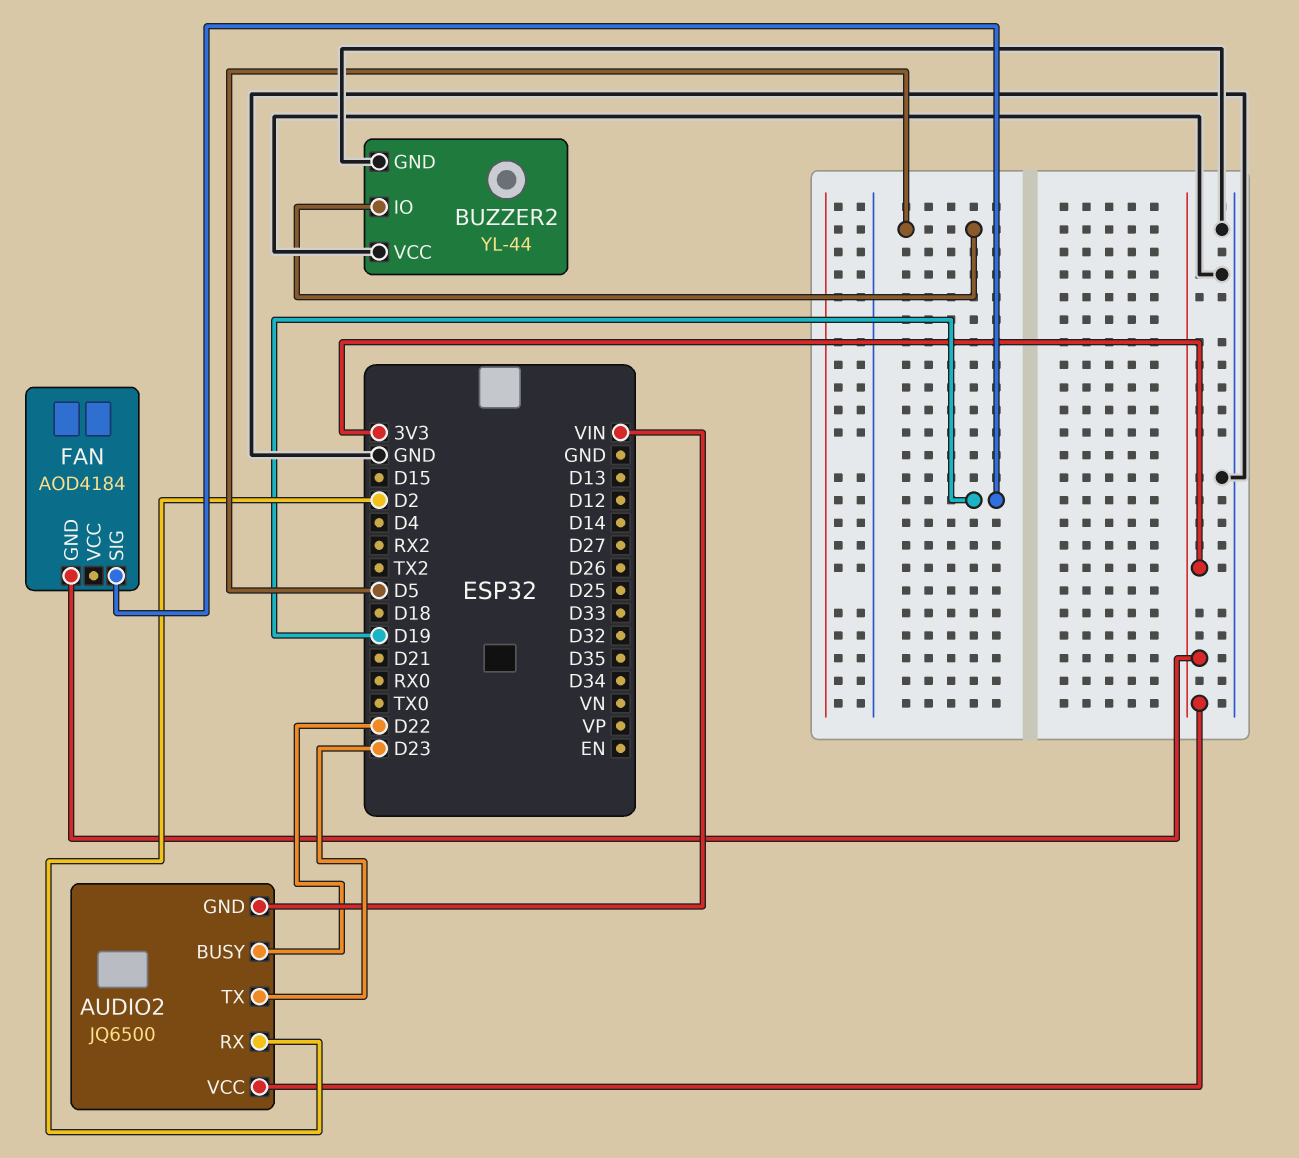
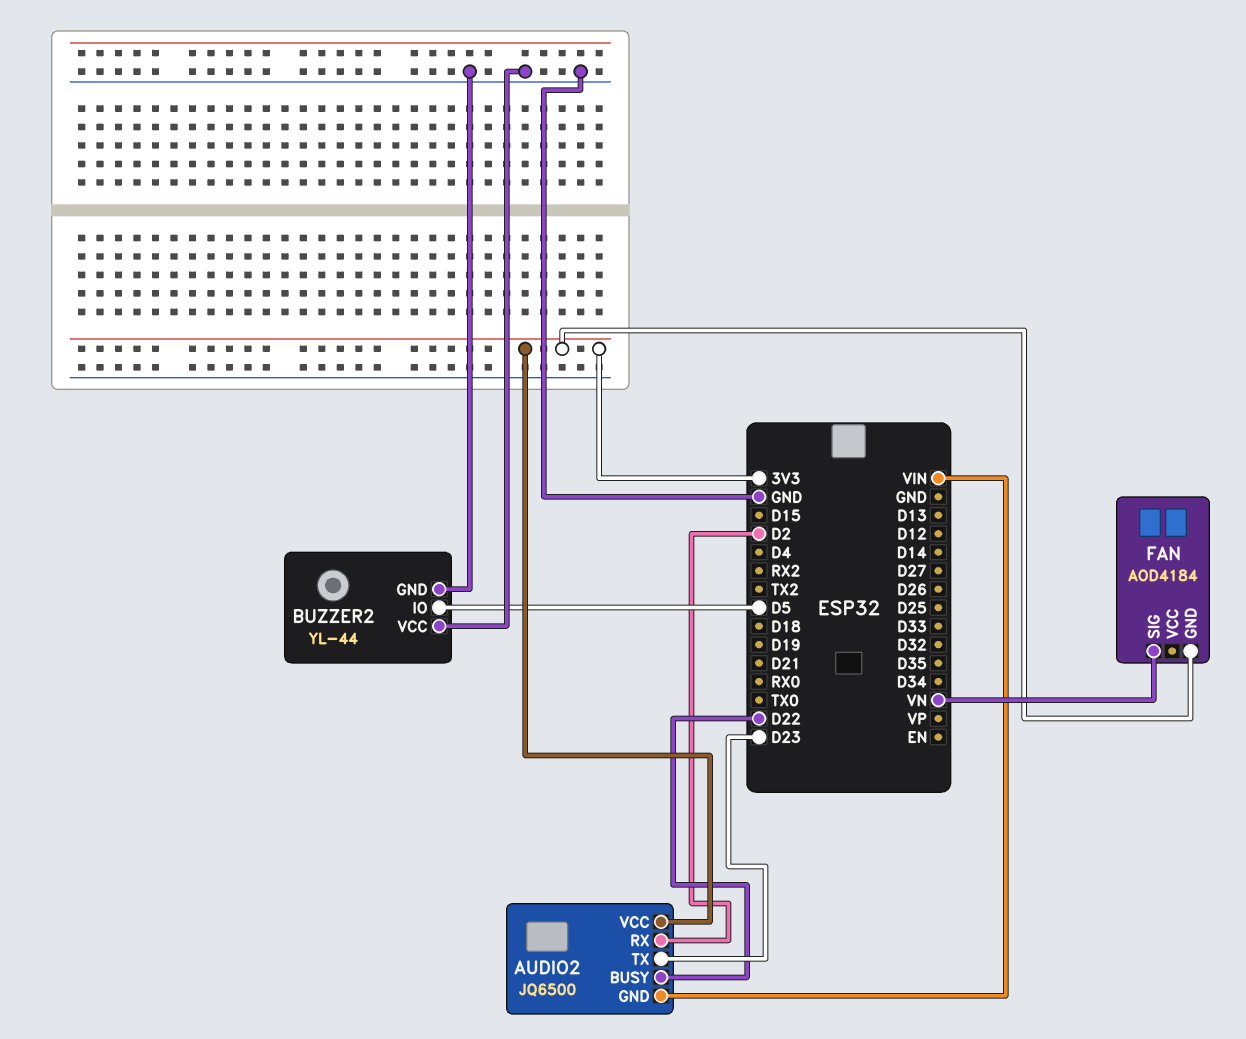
FAN pin SIG: D19 -> VN

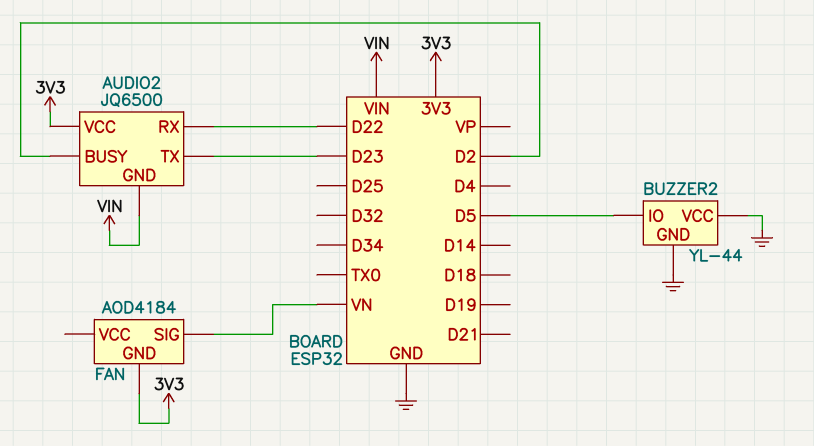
AUDIO2 pin BUSY: D22 -> D2
AUDIO2 pin RX: D2 -> D22

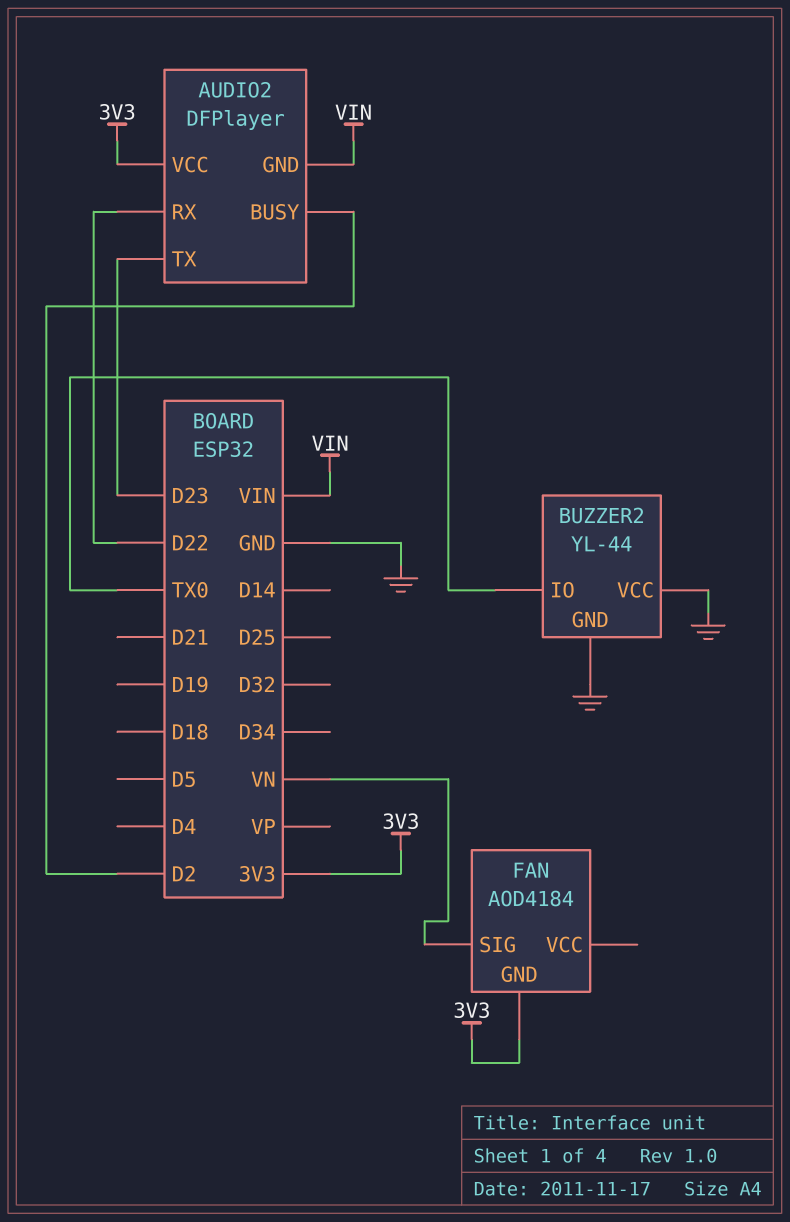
AUDIO2: JQ6500 -> DFPlayer
BUZZER2 pin IO: D5 -> TX0

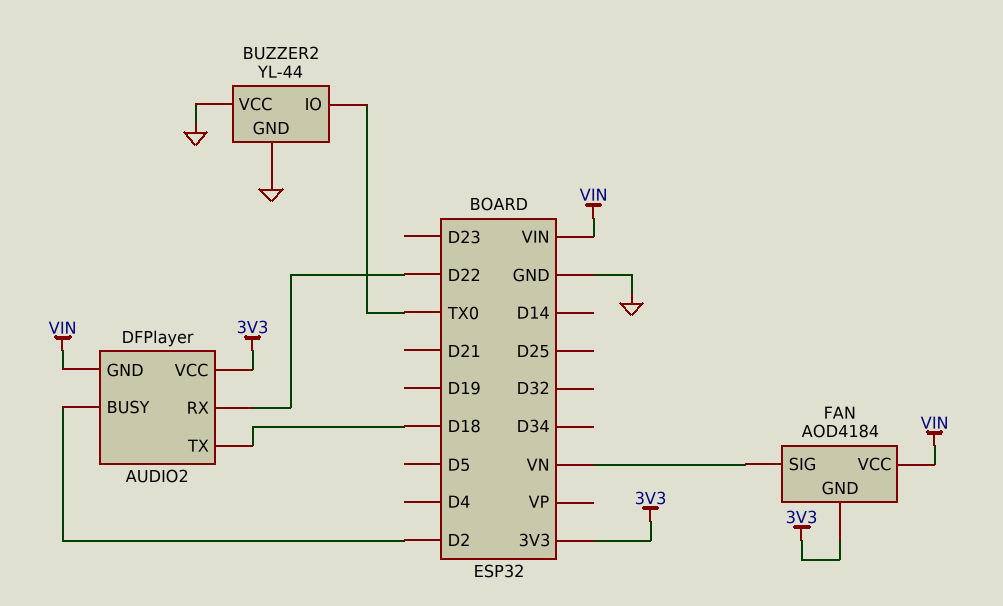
AUDIO2 pin TX: D23 -> D18
FAN pin VCC: none -> VIN

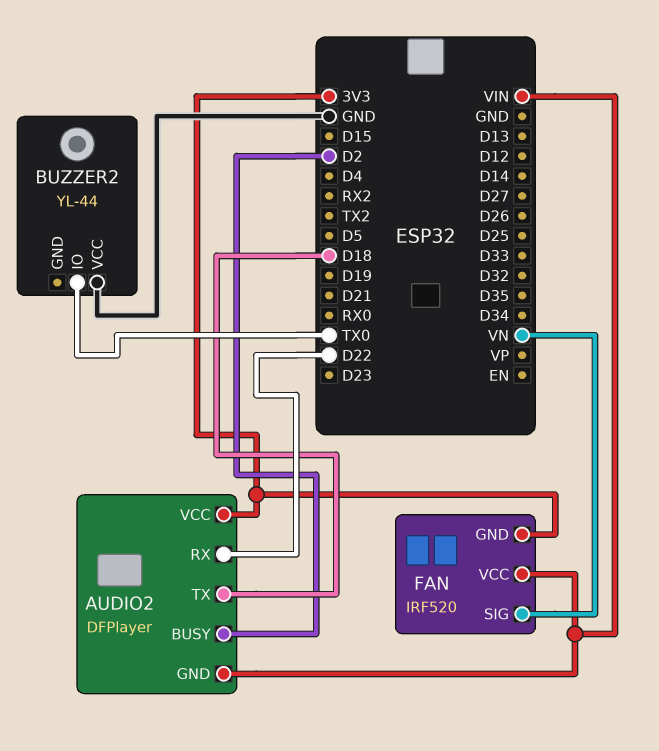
BUZZER2 pin GND: GND -> none
FAN: AOD4184 -> IRF520

